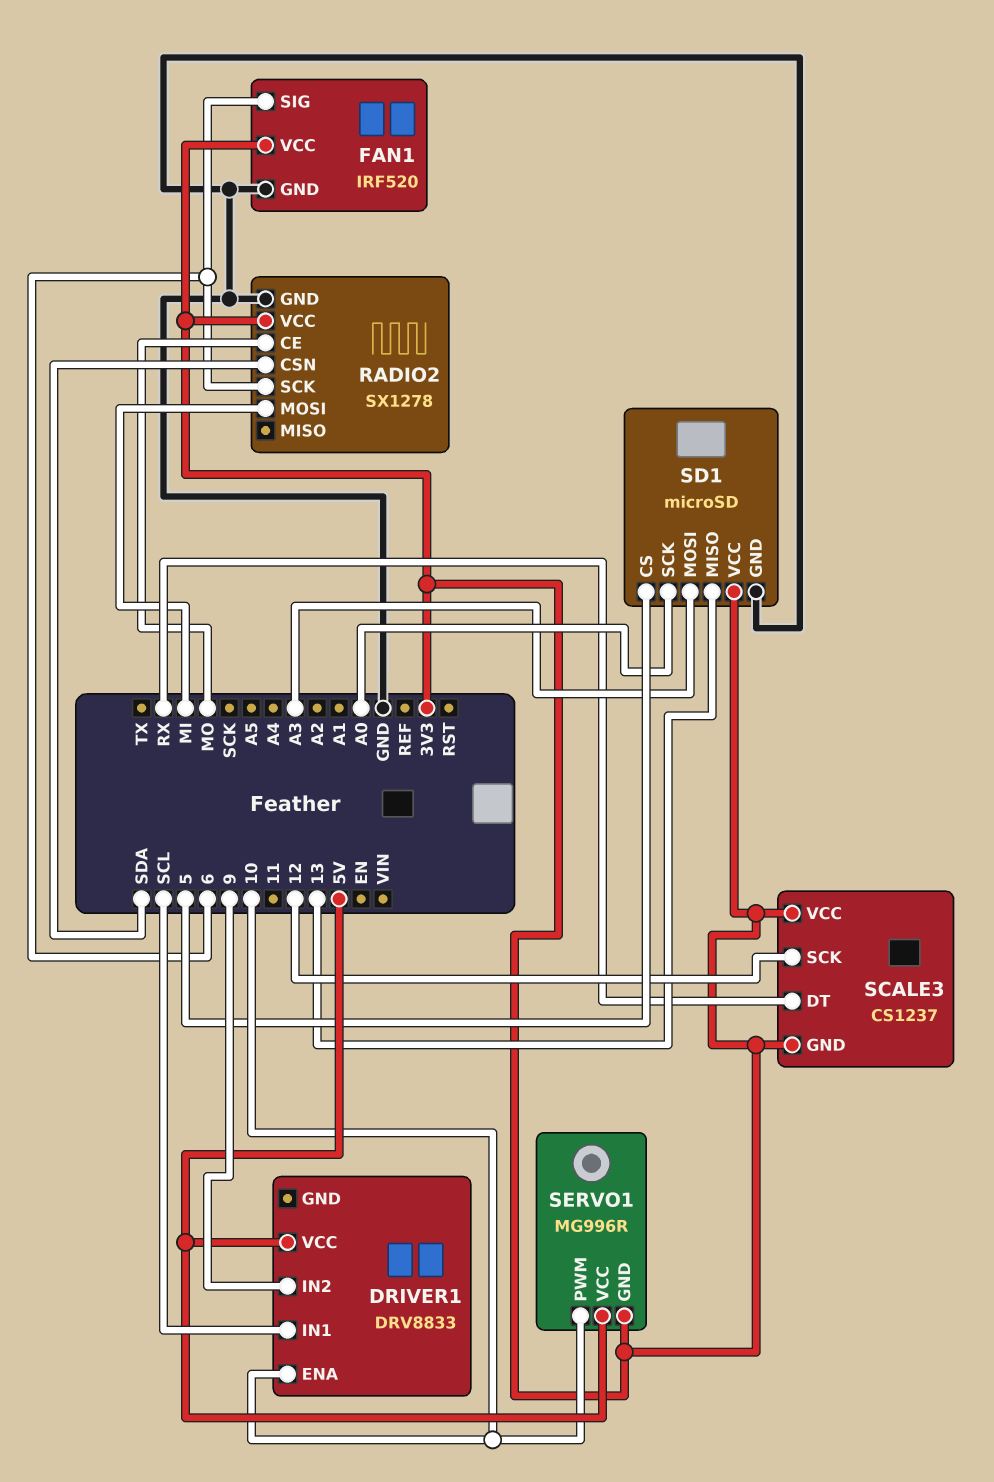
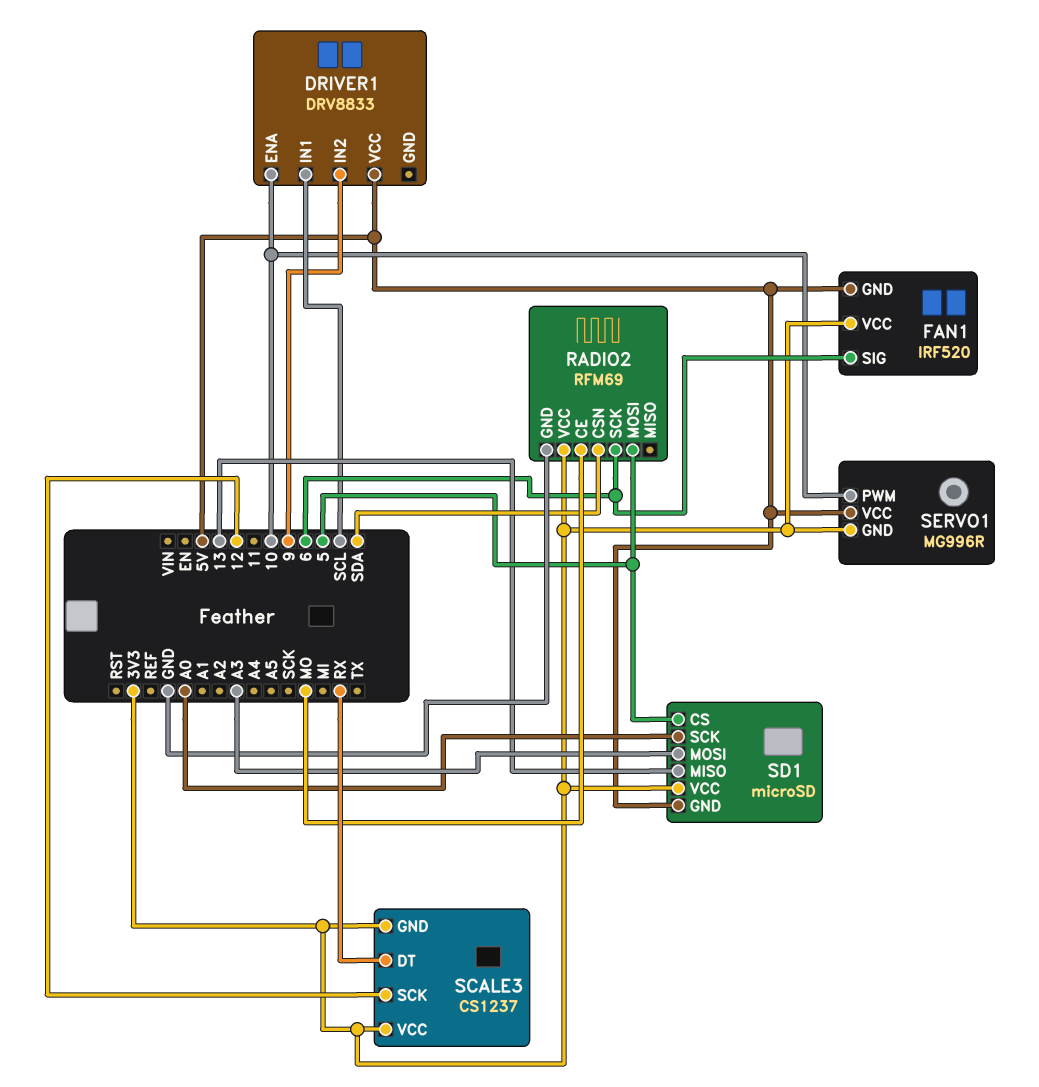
FAN1 pin GND: GND -> 5V
RADIO2: SX1278 -> RFM69
RADIO2 pin MOSI: MI -> 5
SD1 pin GND: GND -> 5V

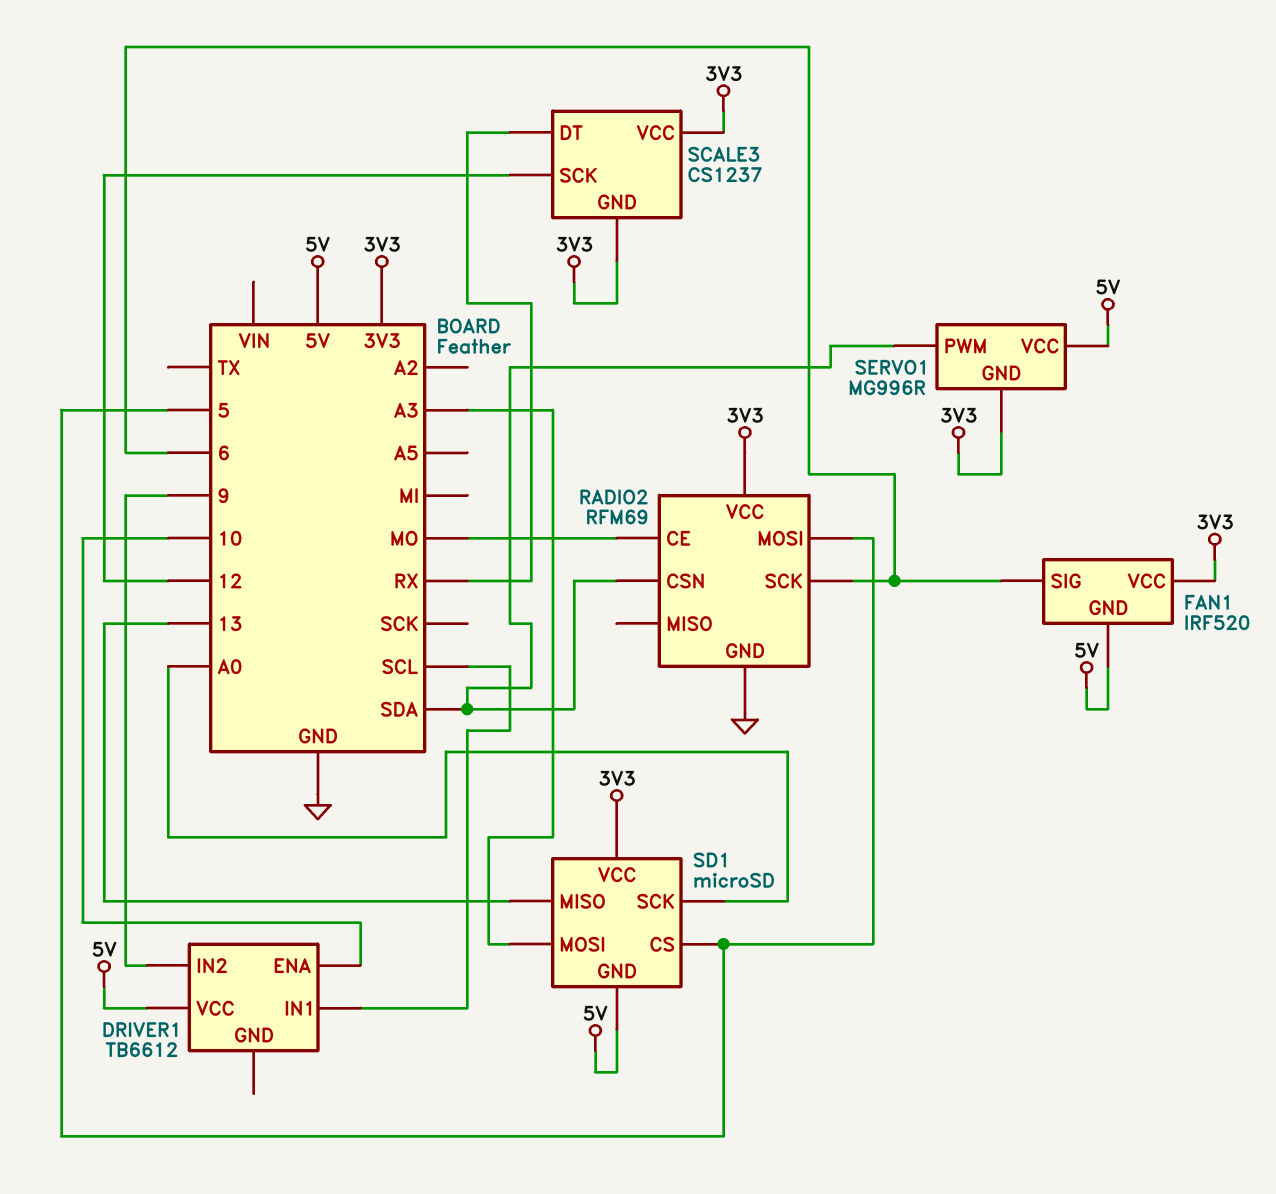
DRIVER1: DRV8833 -> TB6612
SERVO1 pin PWM: 10 -> SDA

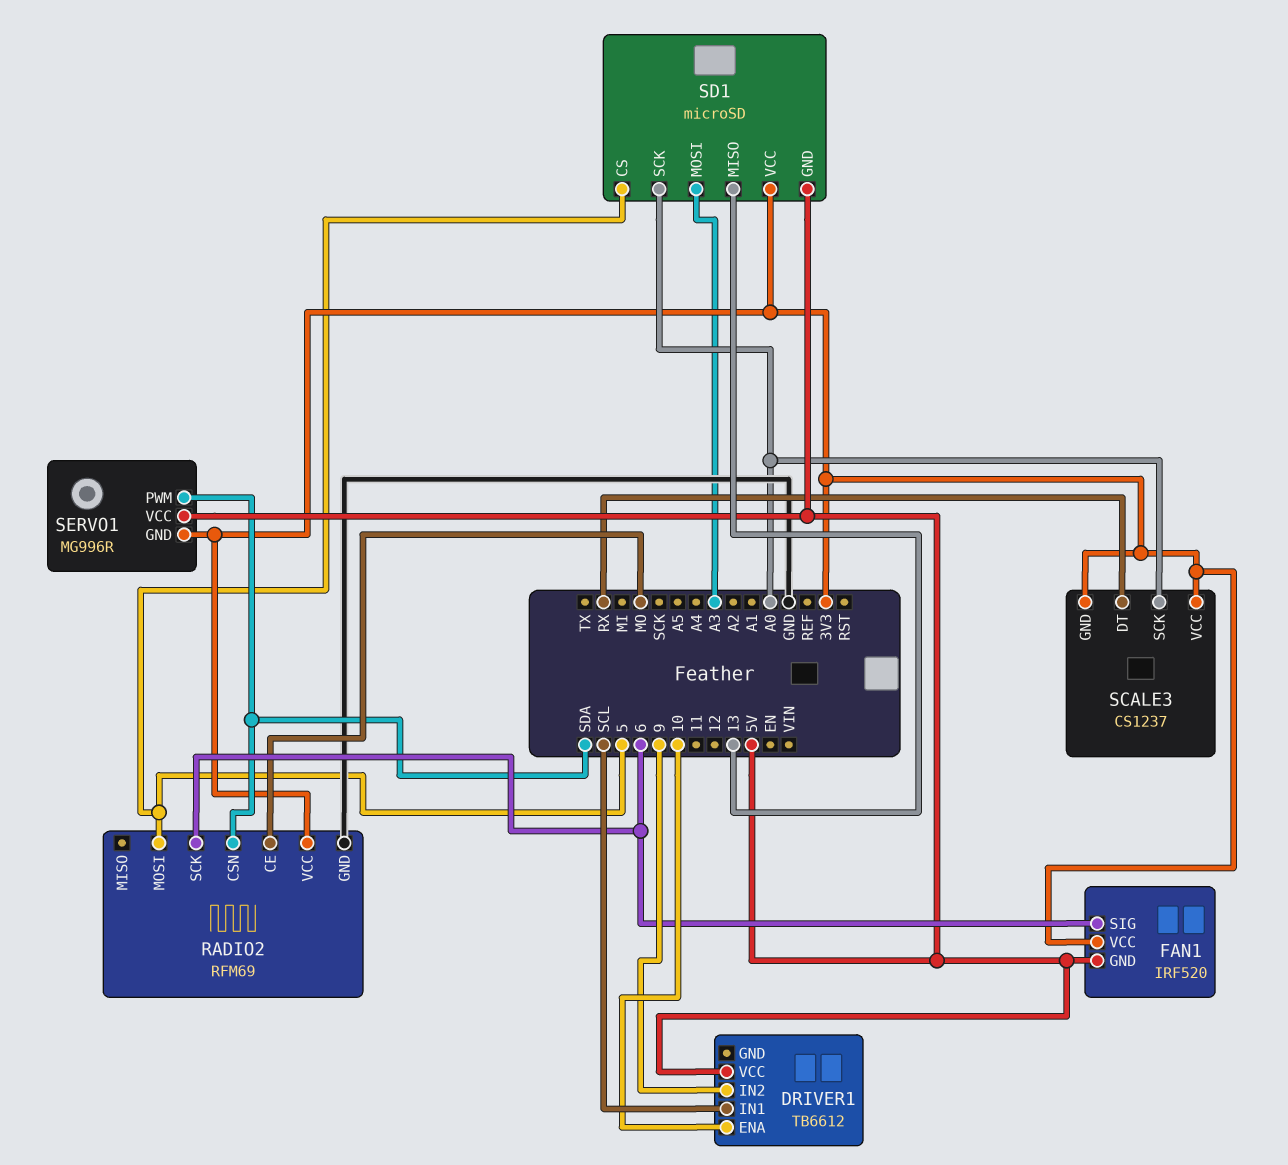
SCALE3 pin SCK: 12 -> A0

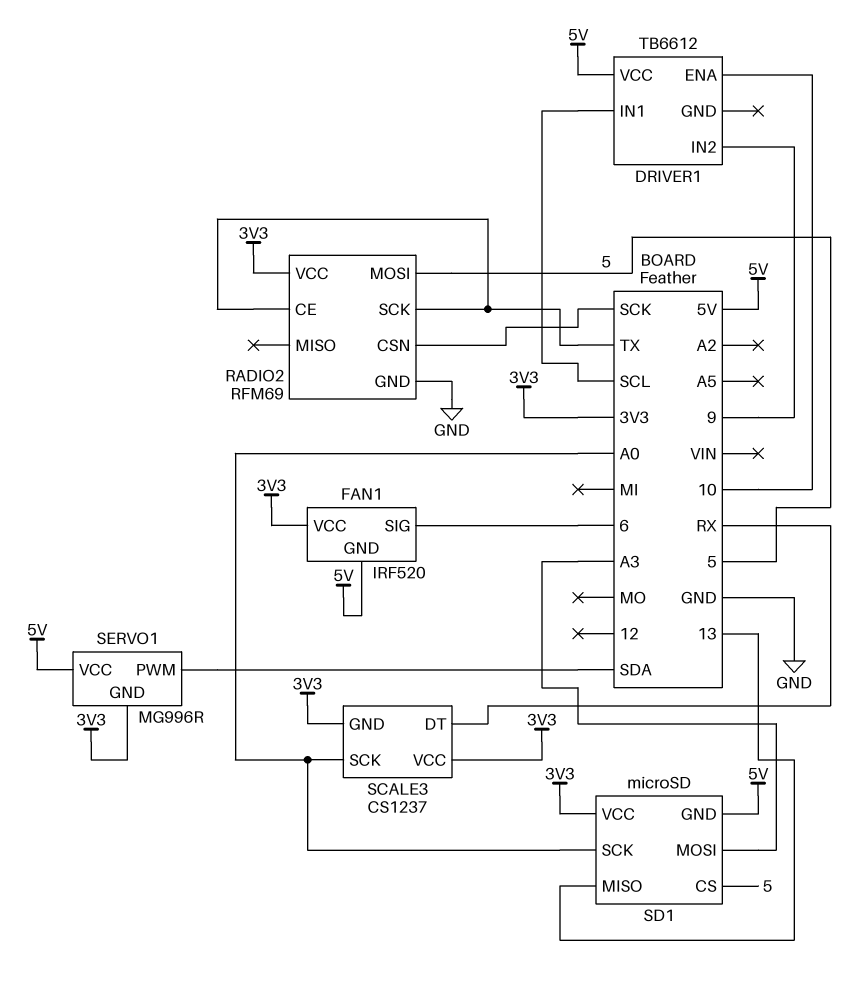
RADIO2 pin CE: MO -> TX
RADIO2 pin CSN: SDA -> SCK
RADIO2 pin SCK: 6 -> TX

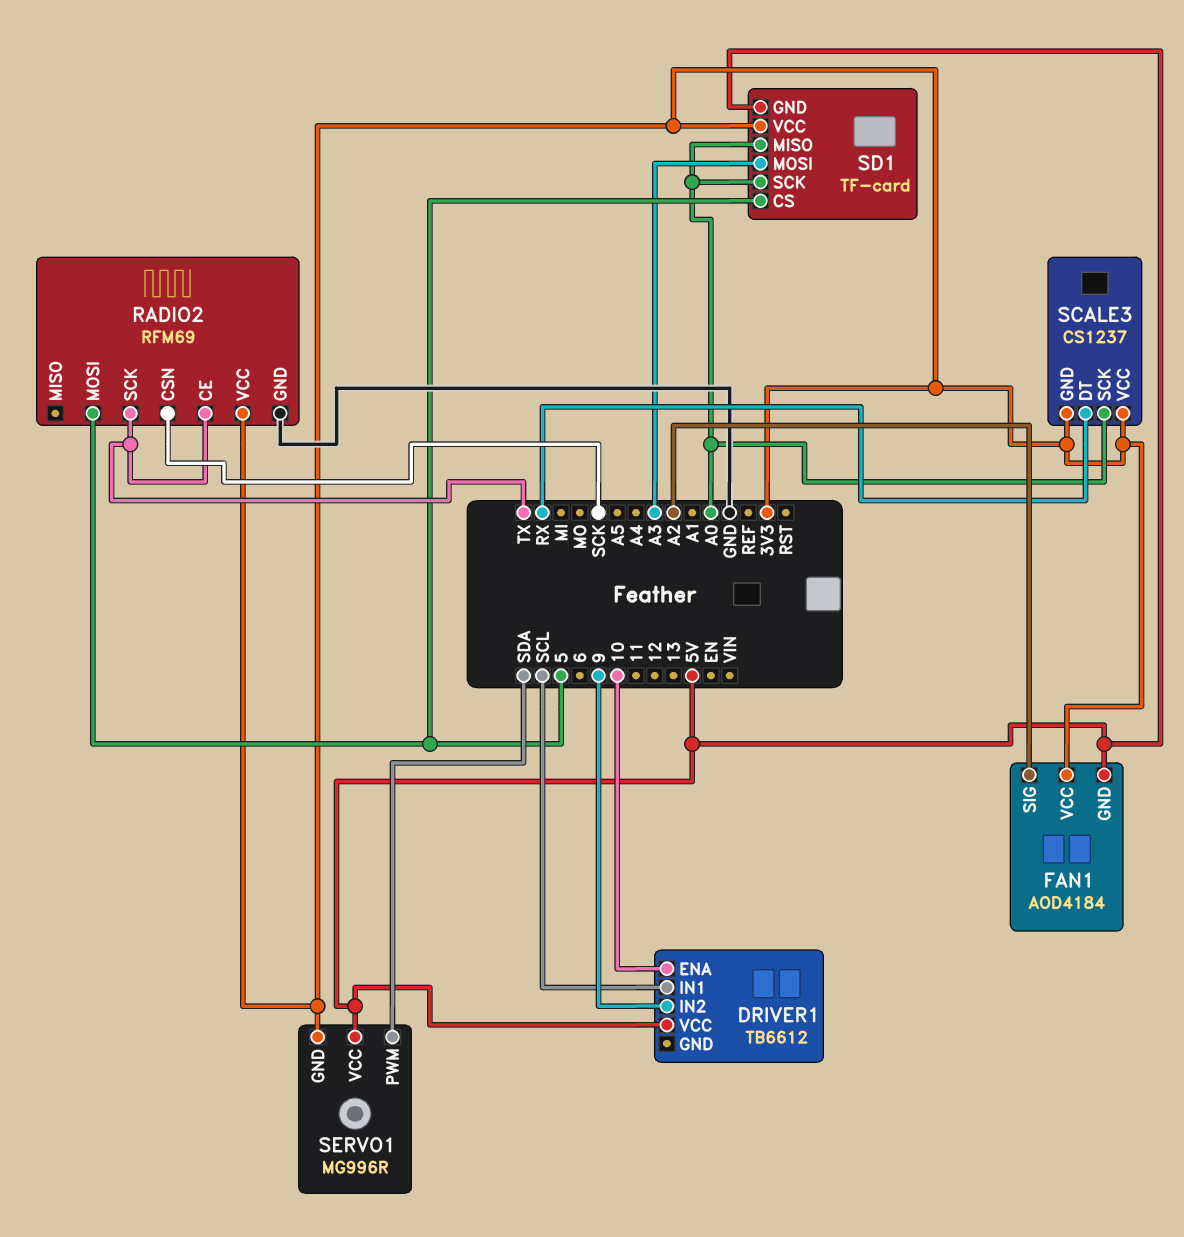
FAN1: IRF520 -> AOD4184
FAN1 pin SIG: 6 -> A2
SD1: microSD -> TF-card
SD1 pin MISO: 13 -> A0

